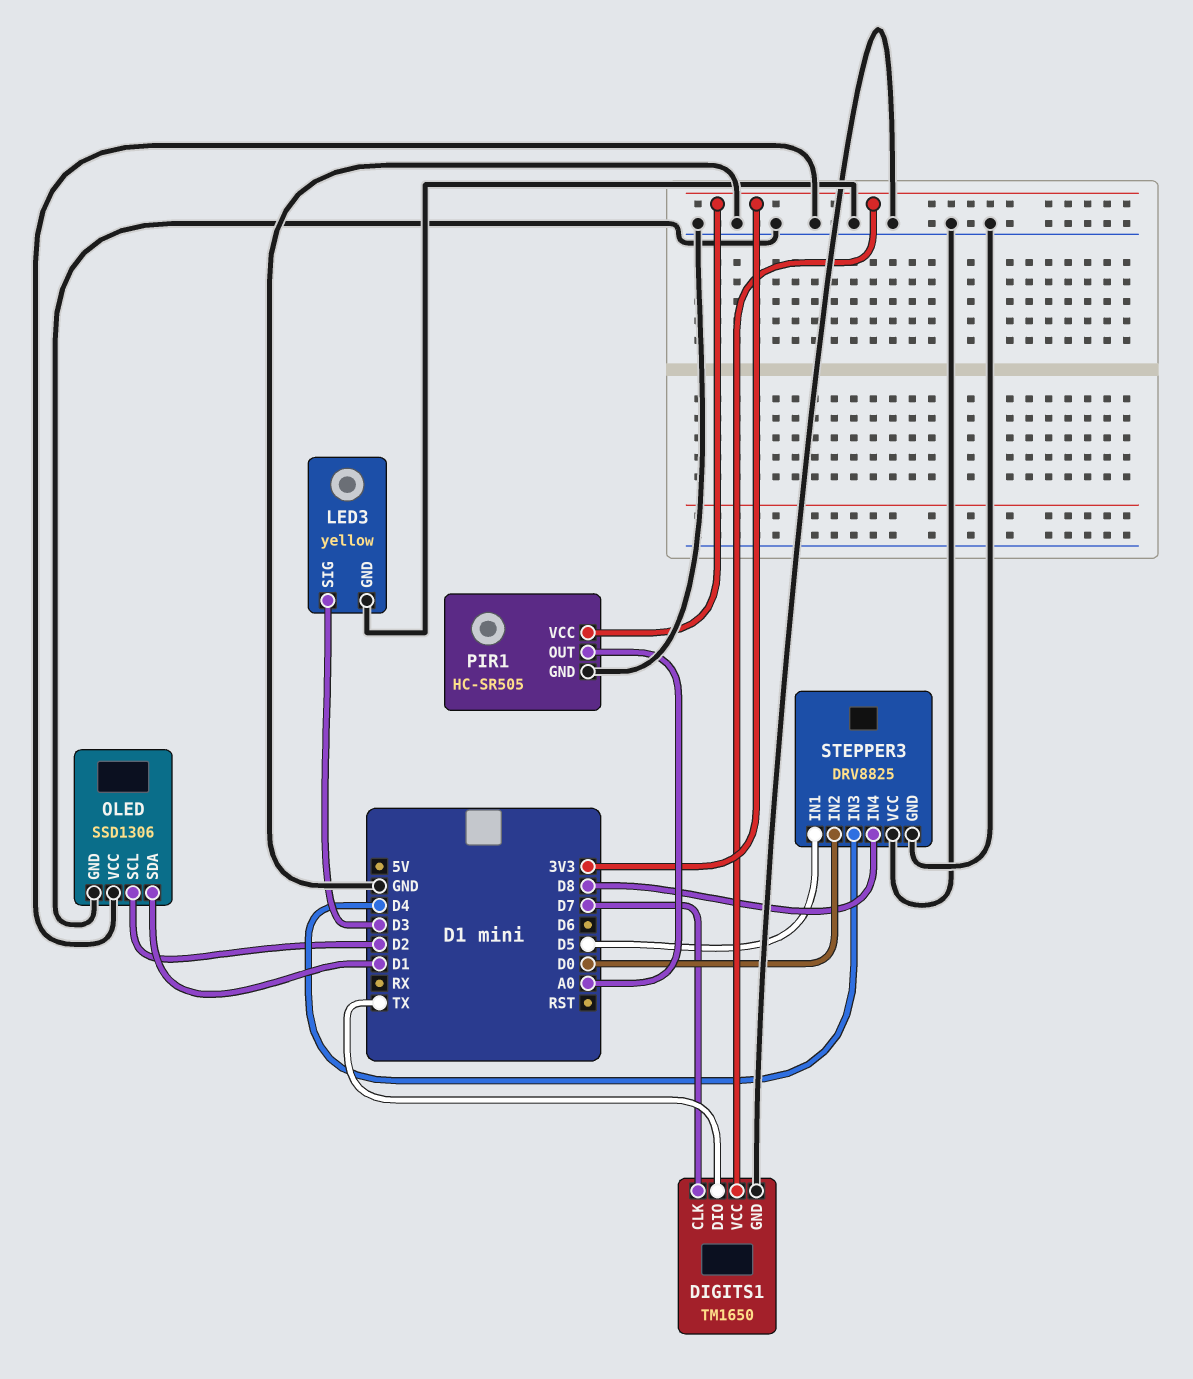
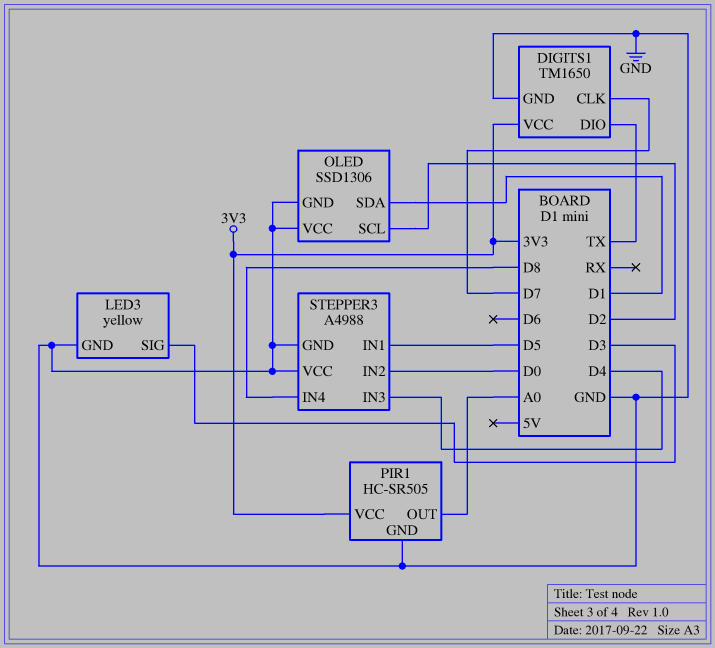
STEPPER3: DRV8825 -> A4988

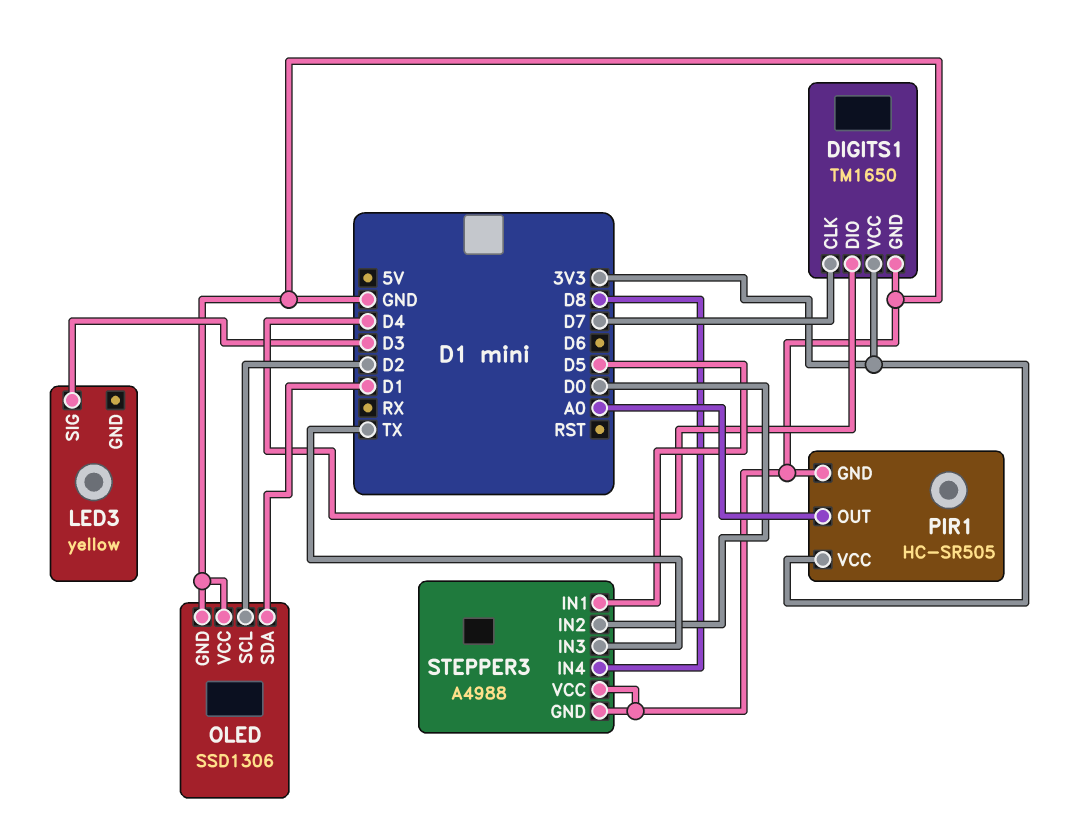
DIGITS1 pin DIO: TX -> D4
LED3 pin GND: GND -> none
STEPPER3 pin IN3: D4 -> TX

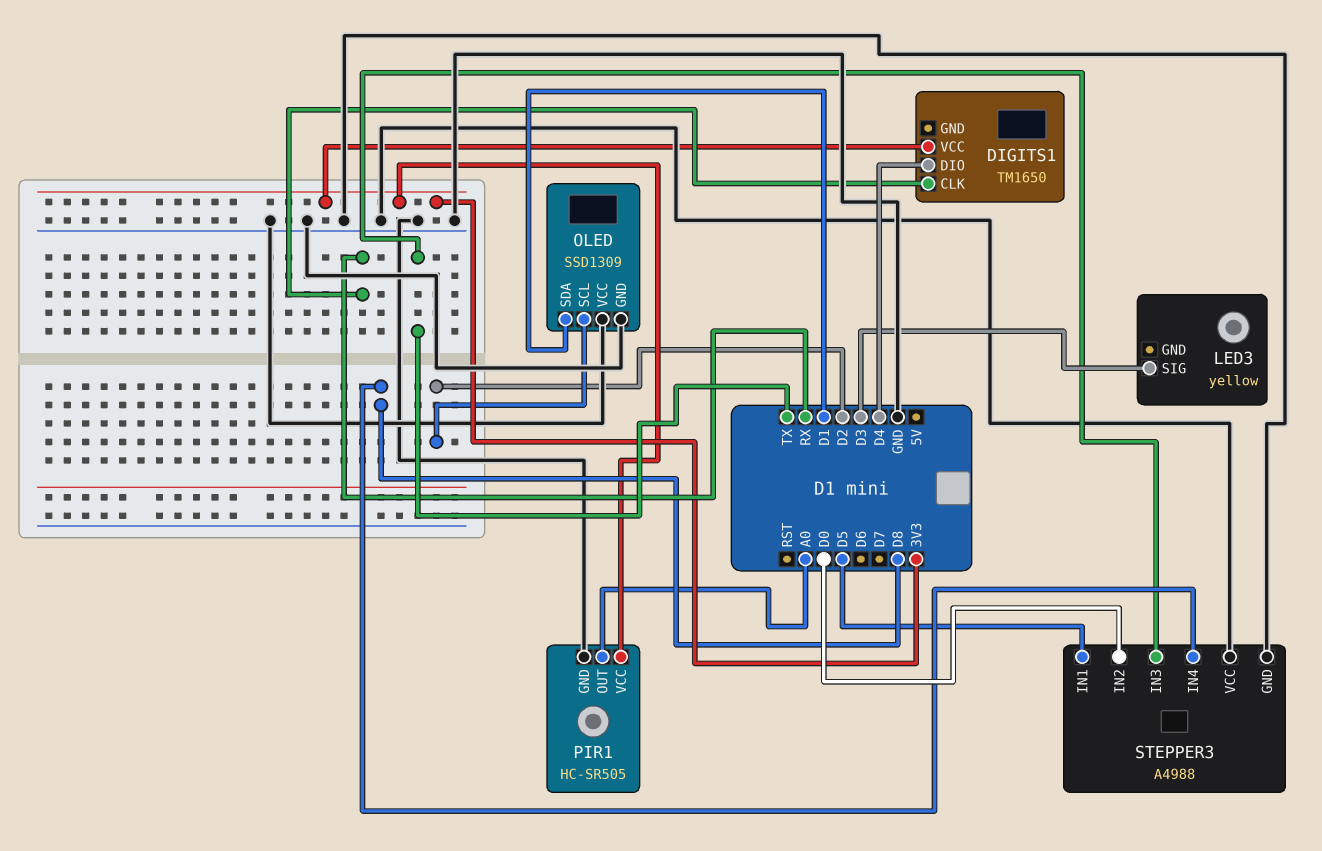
DIGITS1 pin CLK: D7 -> RX
DIGITS1 pin GND: GND -> none
OLED: SSD1306 -> SSD1309

